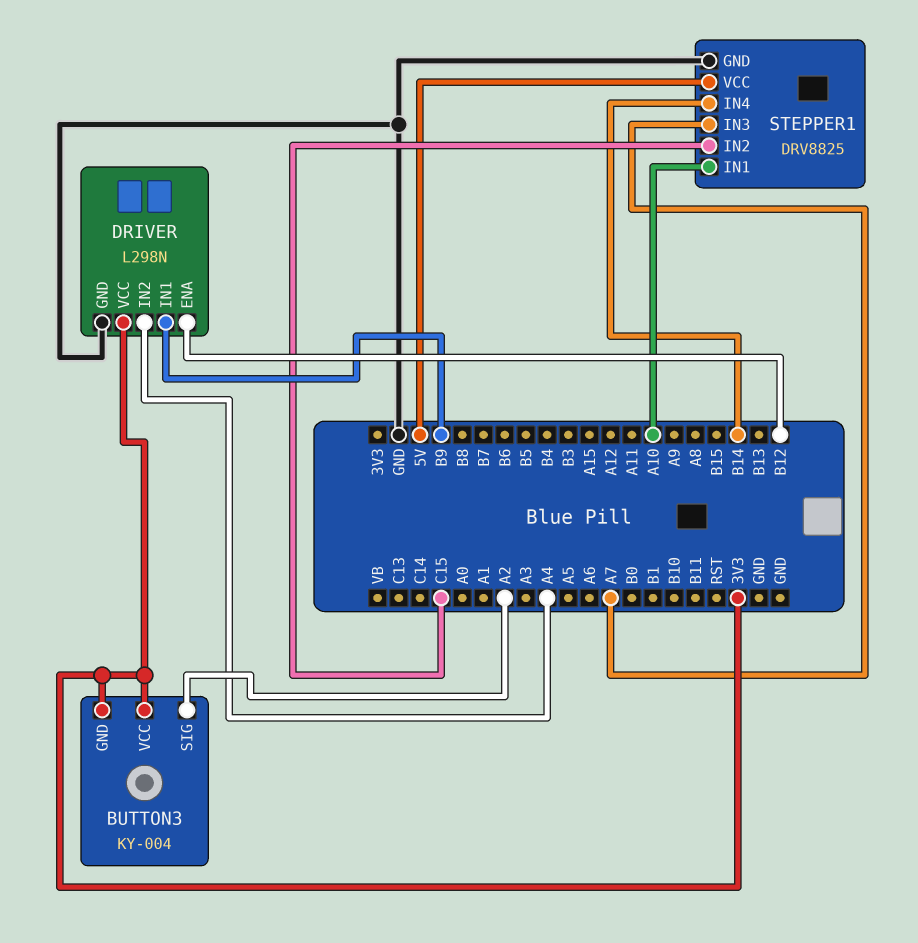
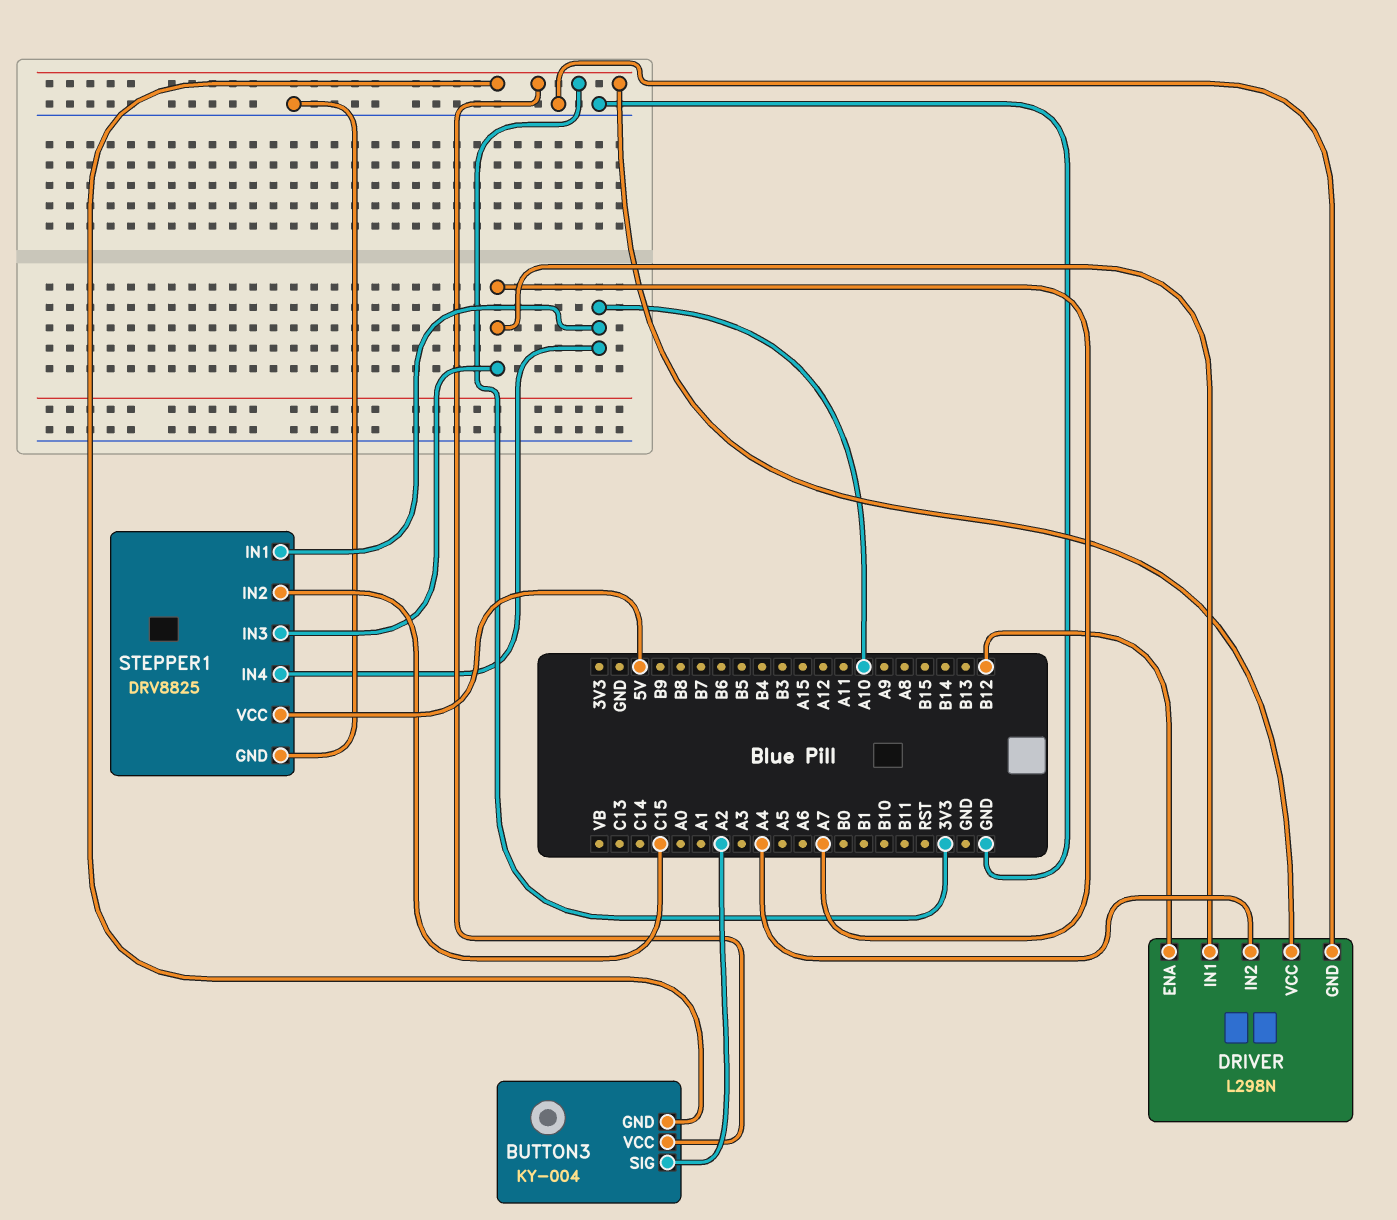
DRIVER pin IN1: B9 -> A7
STEPPER1 pin IN4: B14 -> A10

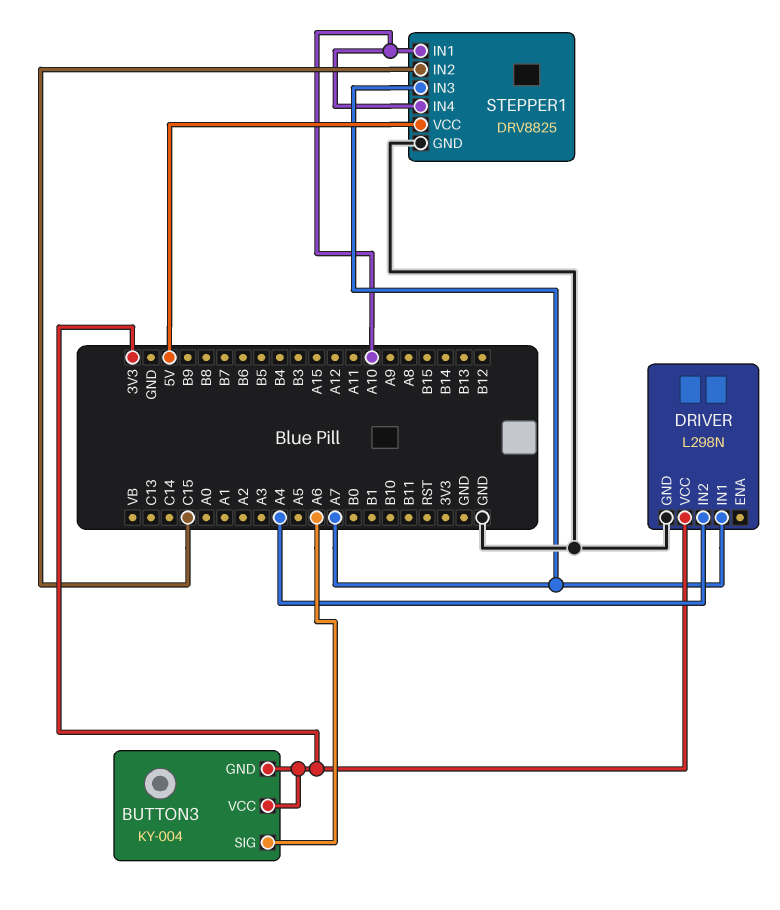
BUTTON3 pin SIG: A2 -> A6
DRIVER pin ENA: B12 -> none

